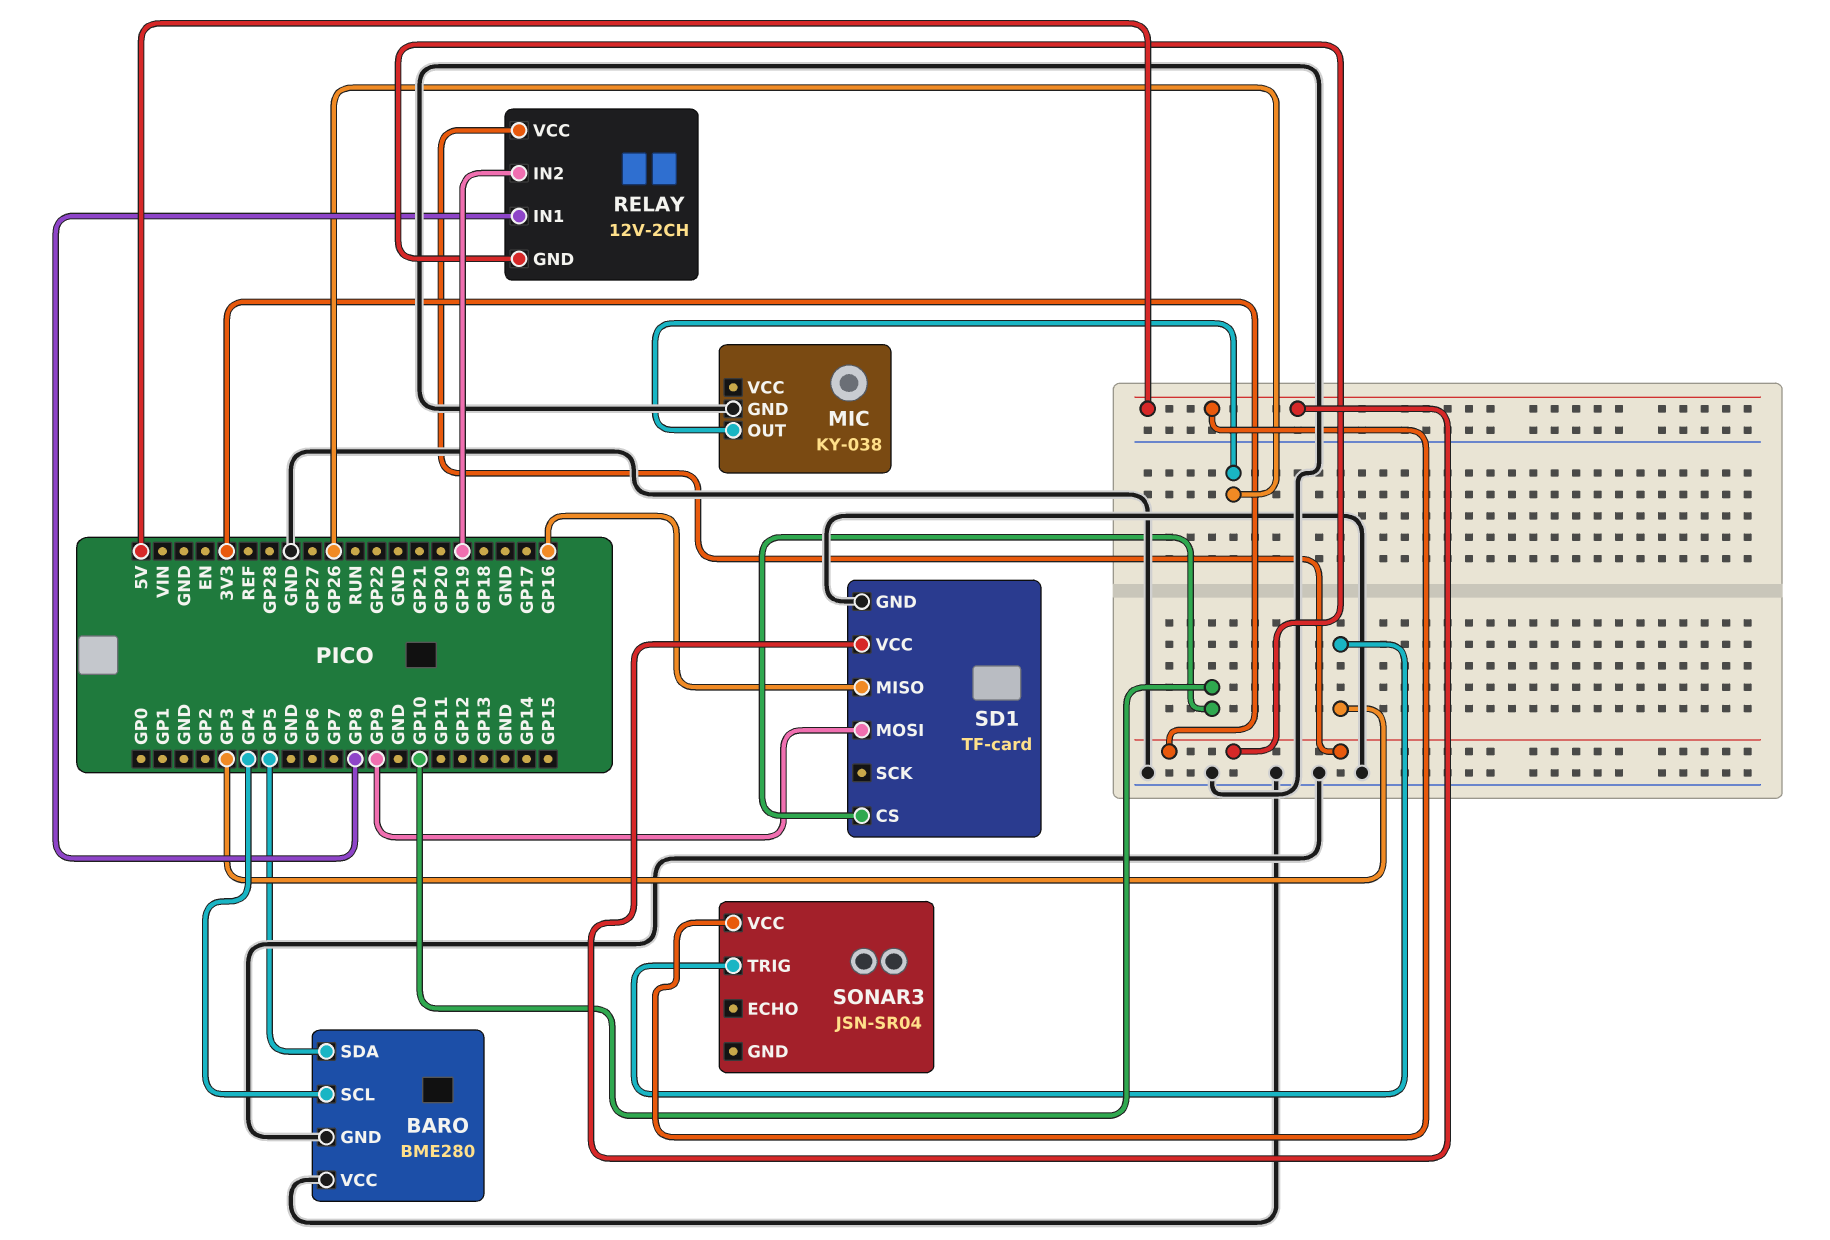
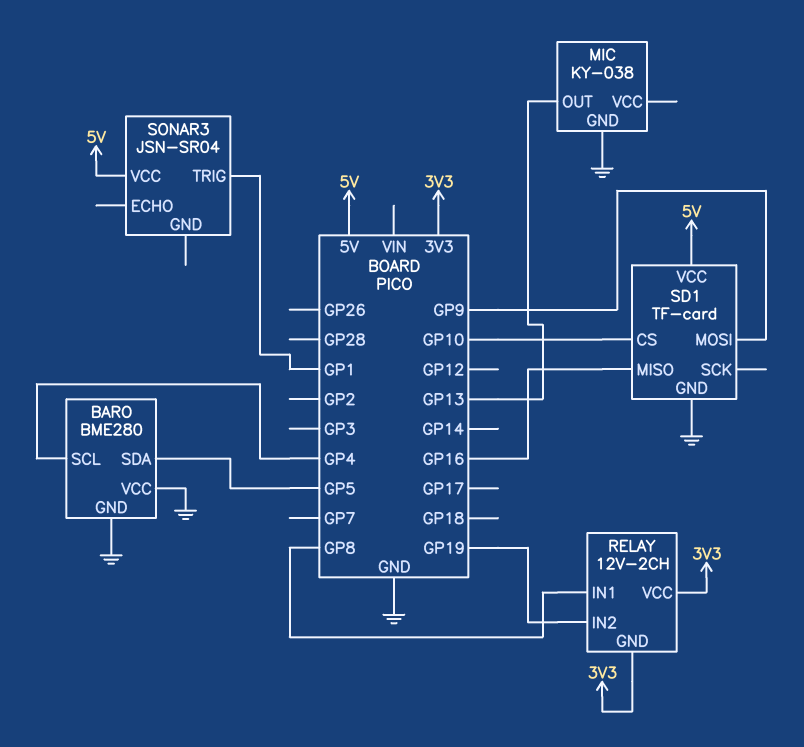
MIC pin OUT: GP26 -> GP13
SONAR3 pin TRIG: GP3 -> GP1

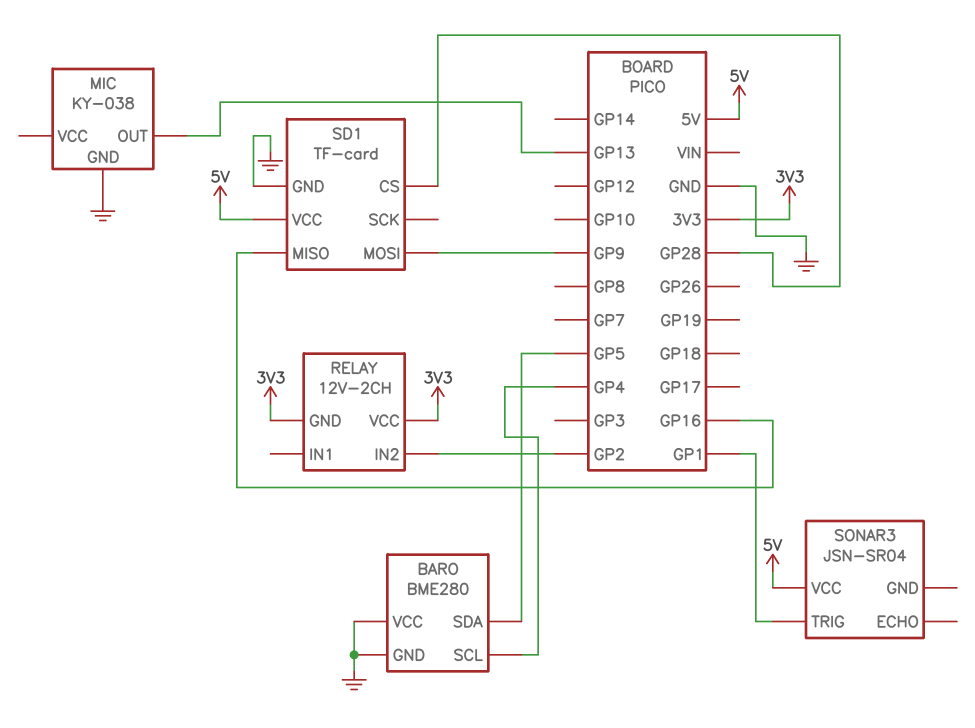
RELAY pin IN1: GP8 -> none
RELAY pin IN2: GP19 -> GP2
SD1 pin CS: GP10 -> GP28

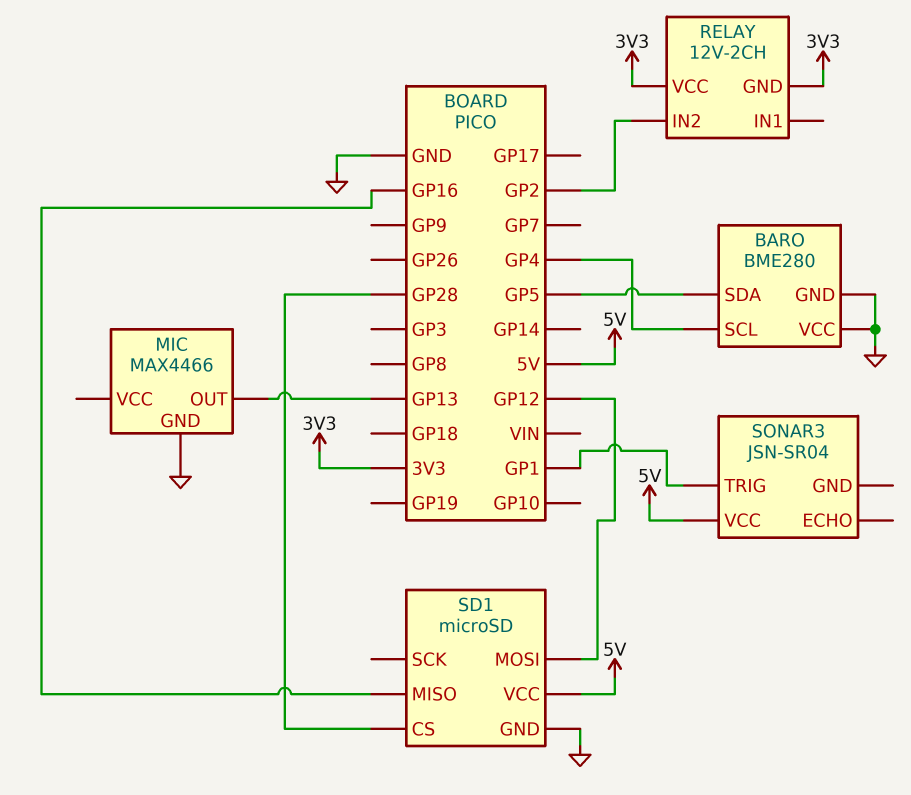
MIC: KY-038 -> MAX4466
SD1: TF-card -> microSD
SD1 pin MOSI: GP9 -> GP12

